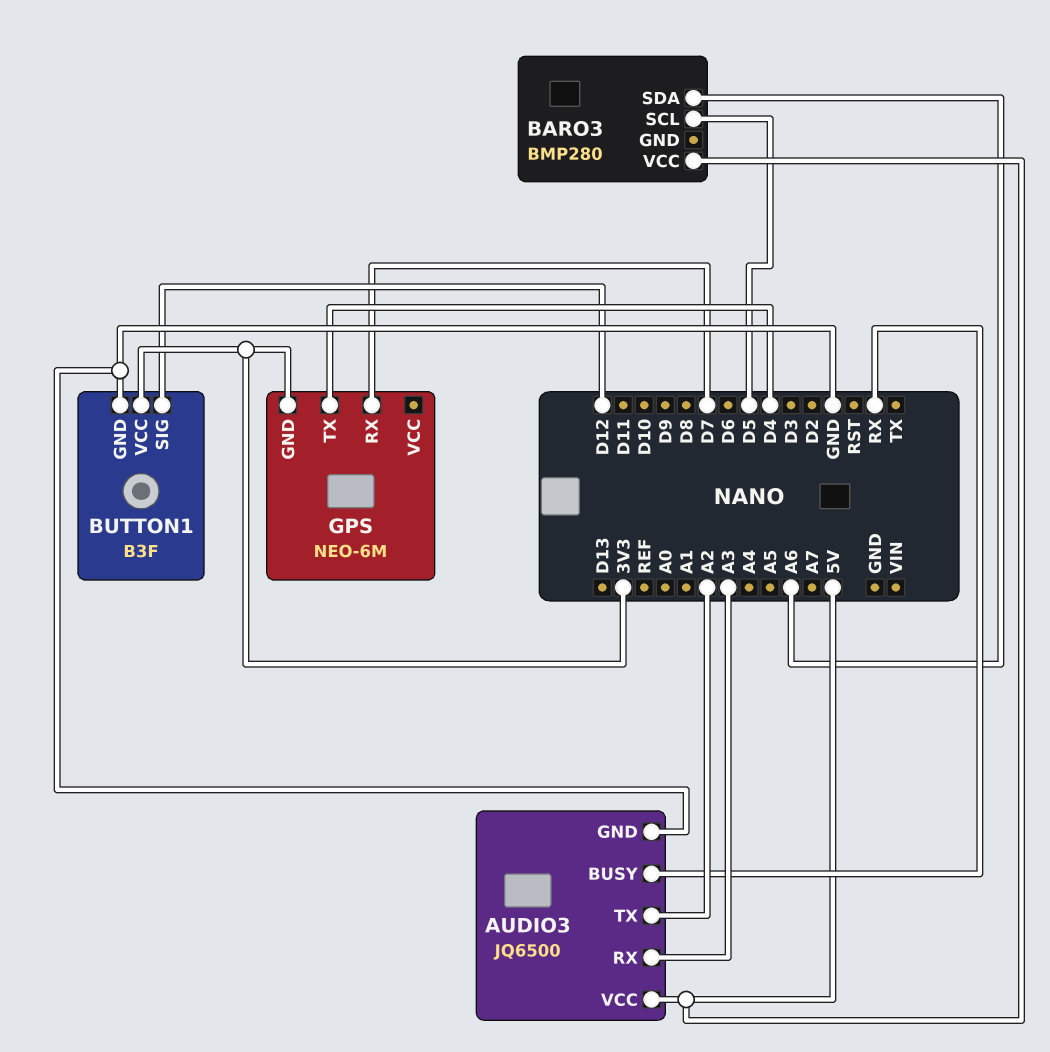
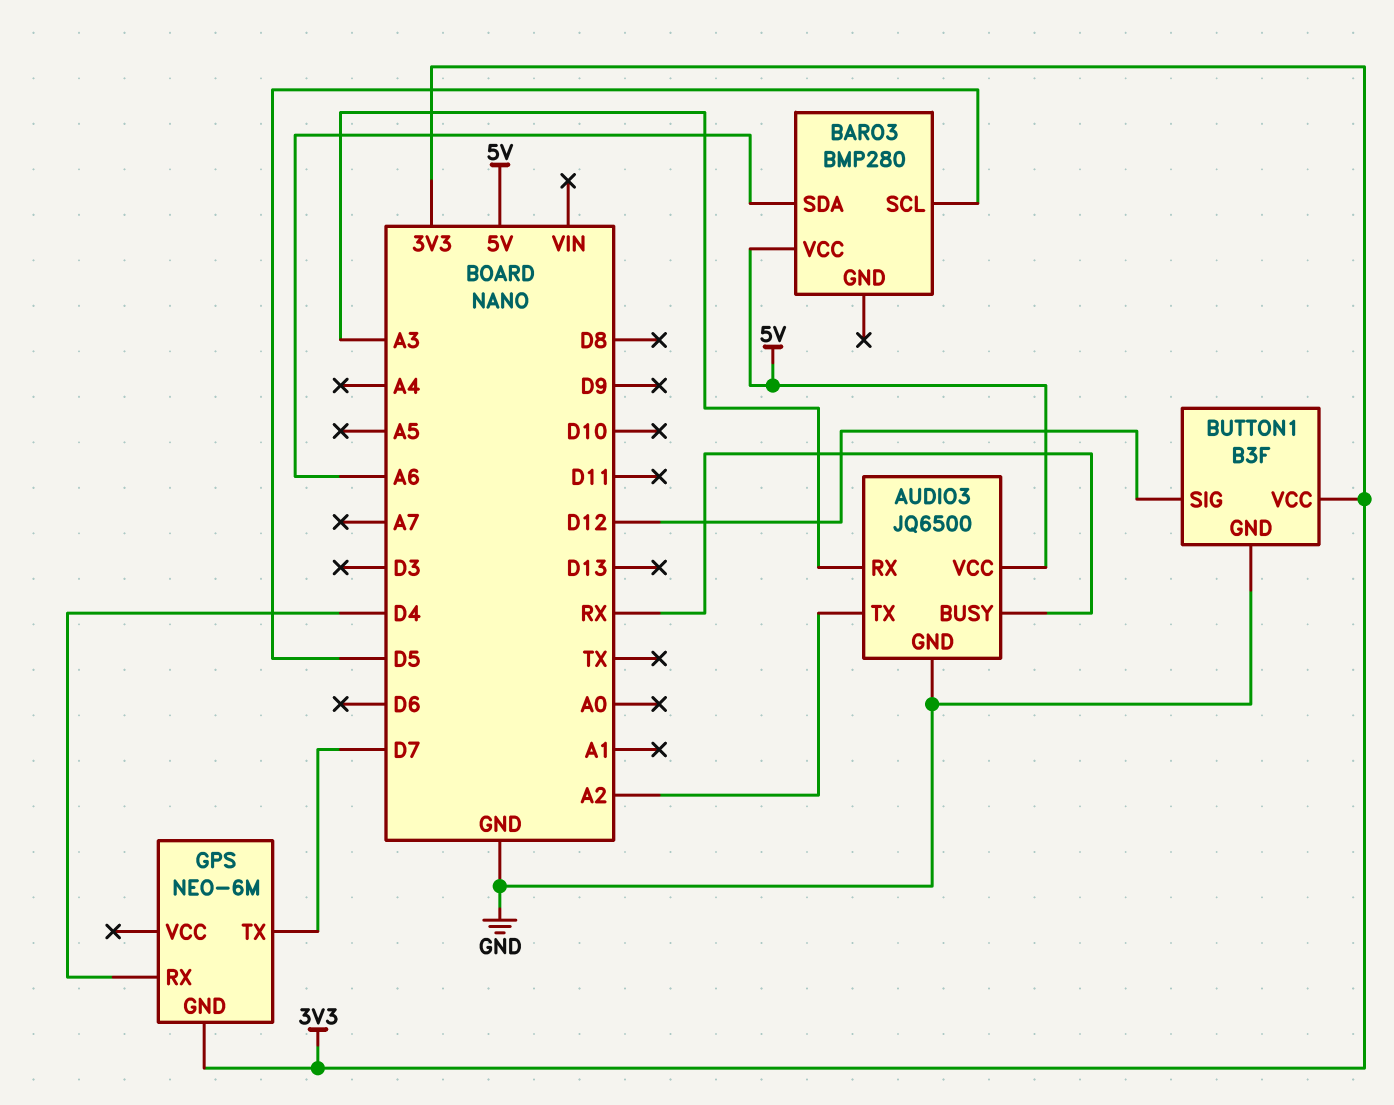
GPS pin RX: D7 -> D4
GPS pin TX: D4 -> D7

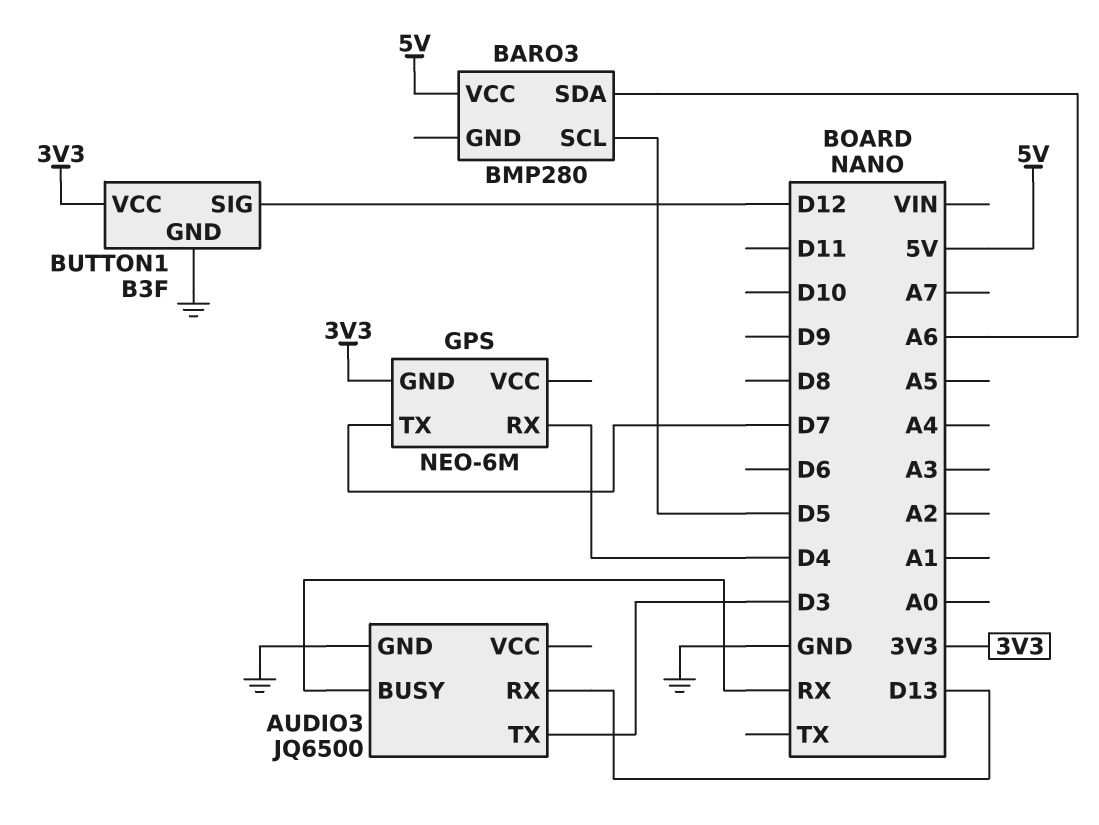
AUDIO3 pin RX: A3 -> D13
AUDIO3 pin TX: A2 -> D3
AUDIO3 pin VCC: 5V -> none

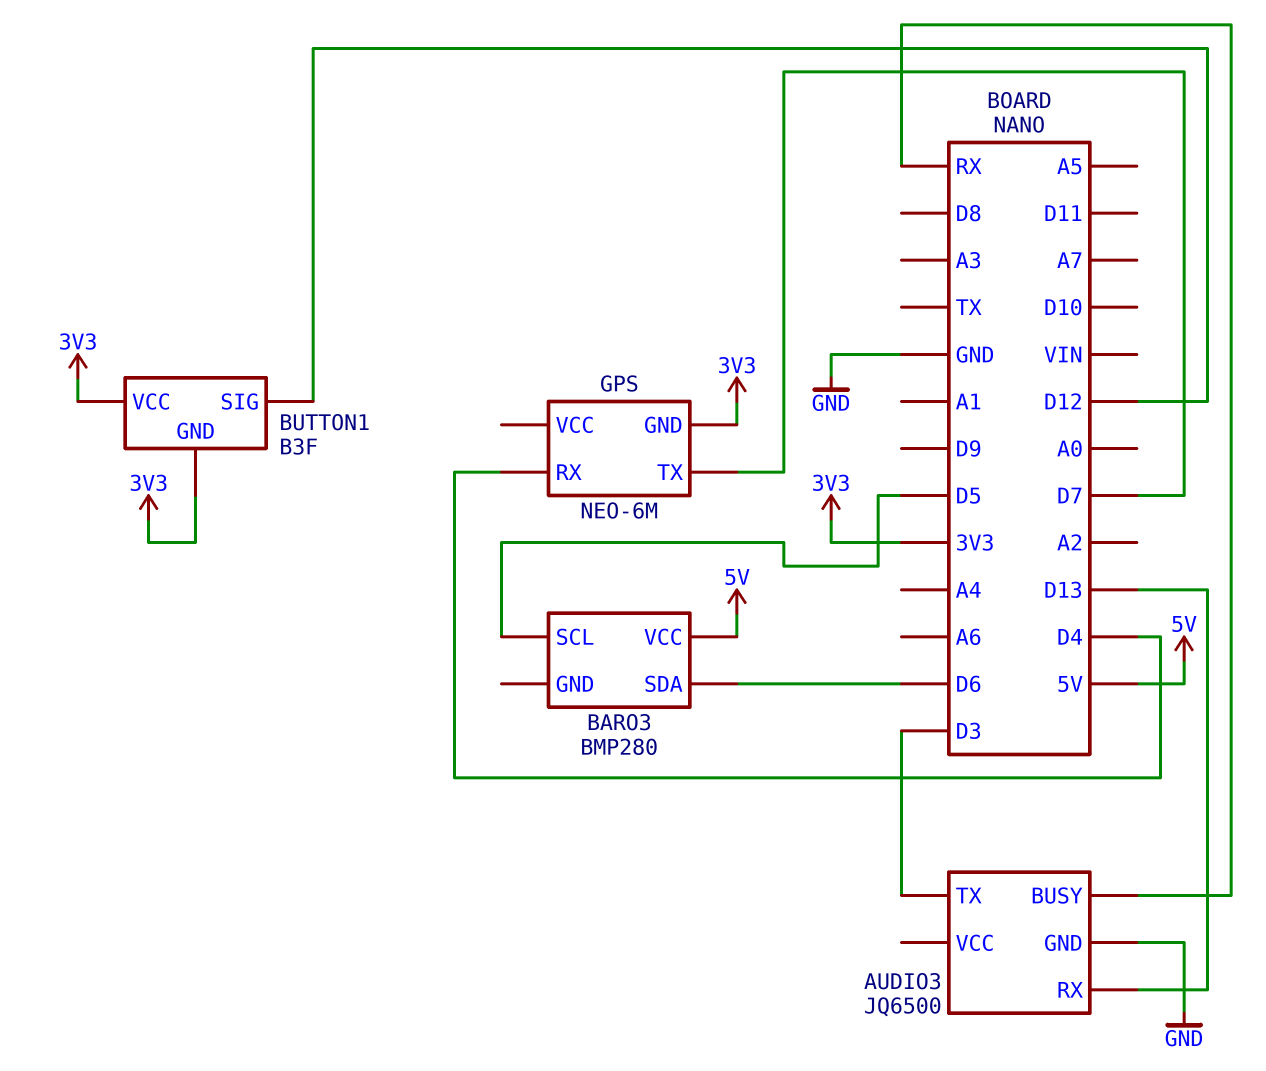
BARO3 pin SDA: A6 -> D6
BUTTON1 pin GND: GND -> 3V3

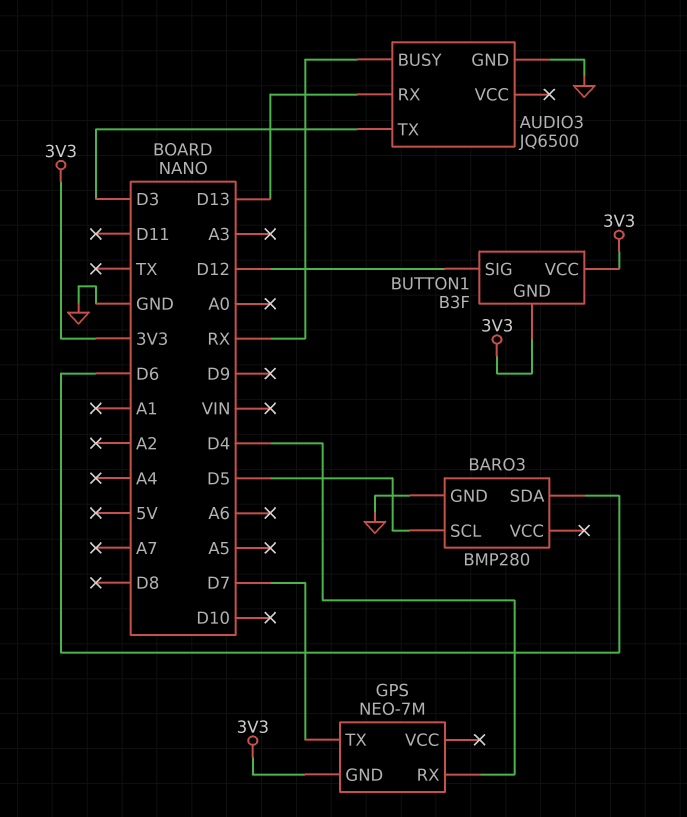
BARO3 pin GND: none -> GND
BARO3 pin VCC: 5V -> none
GPS: NEO-6M -> NEO-7M

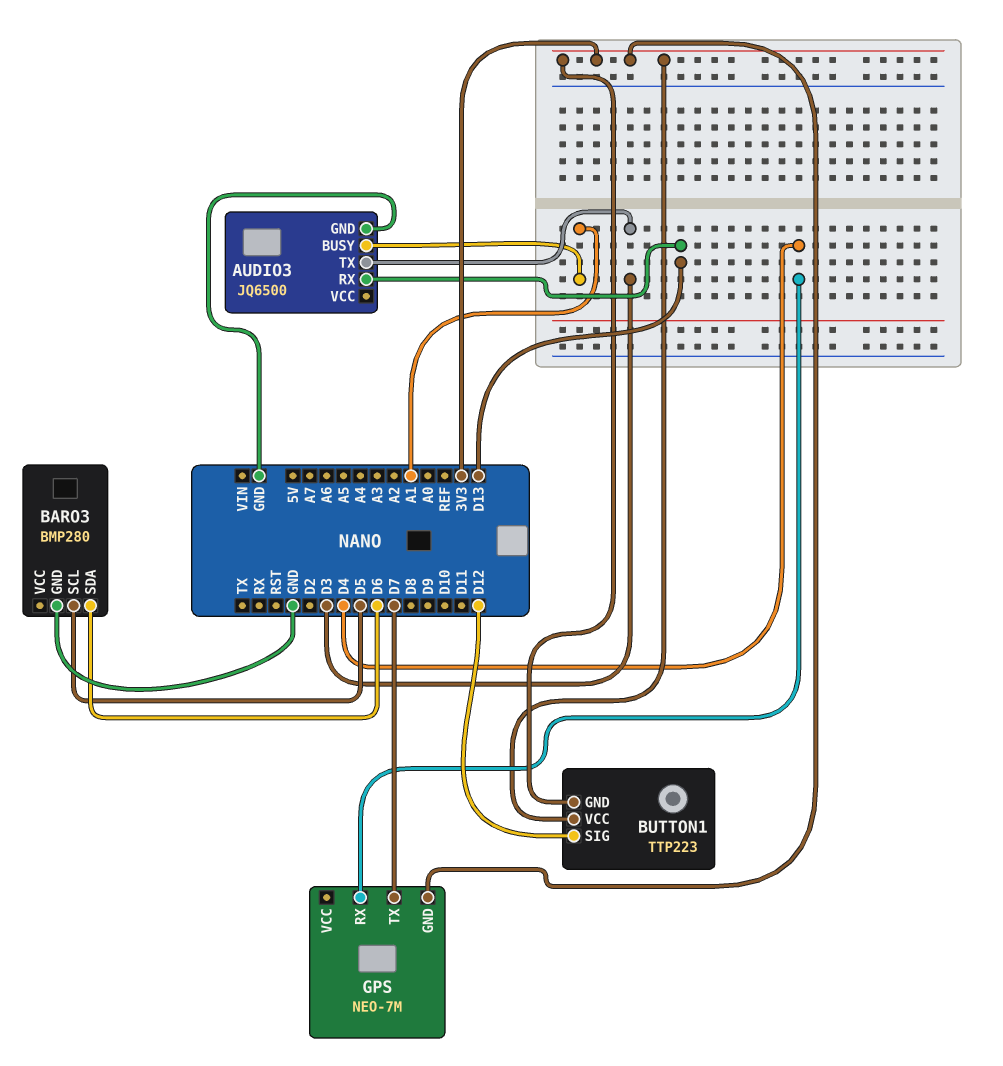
AUDIO3 pin BUSY: RX -> A1
BUTTON1: B3F -> TTP223

